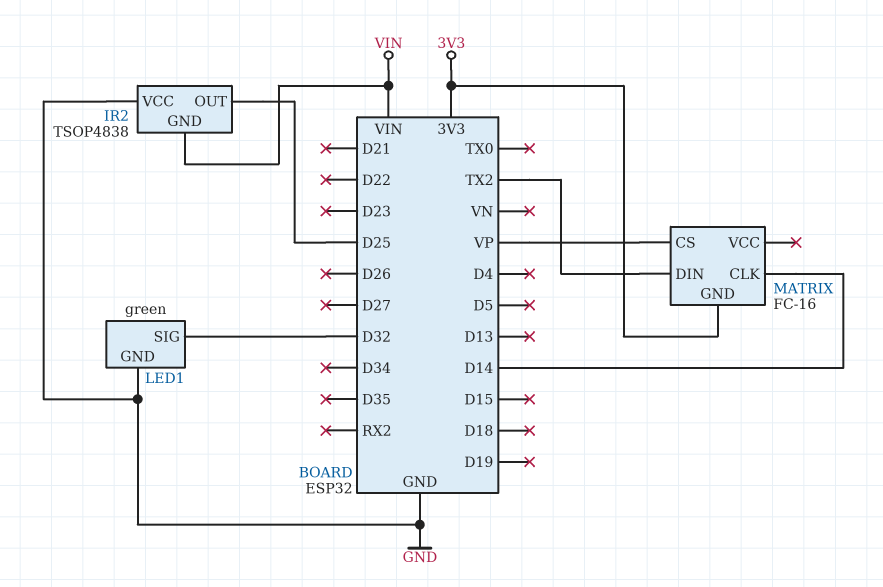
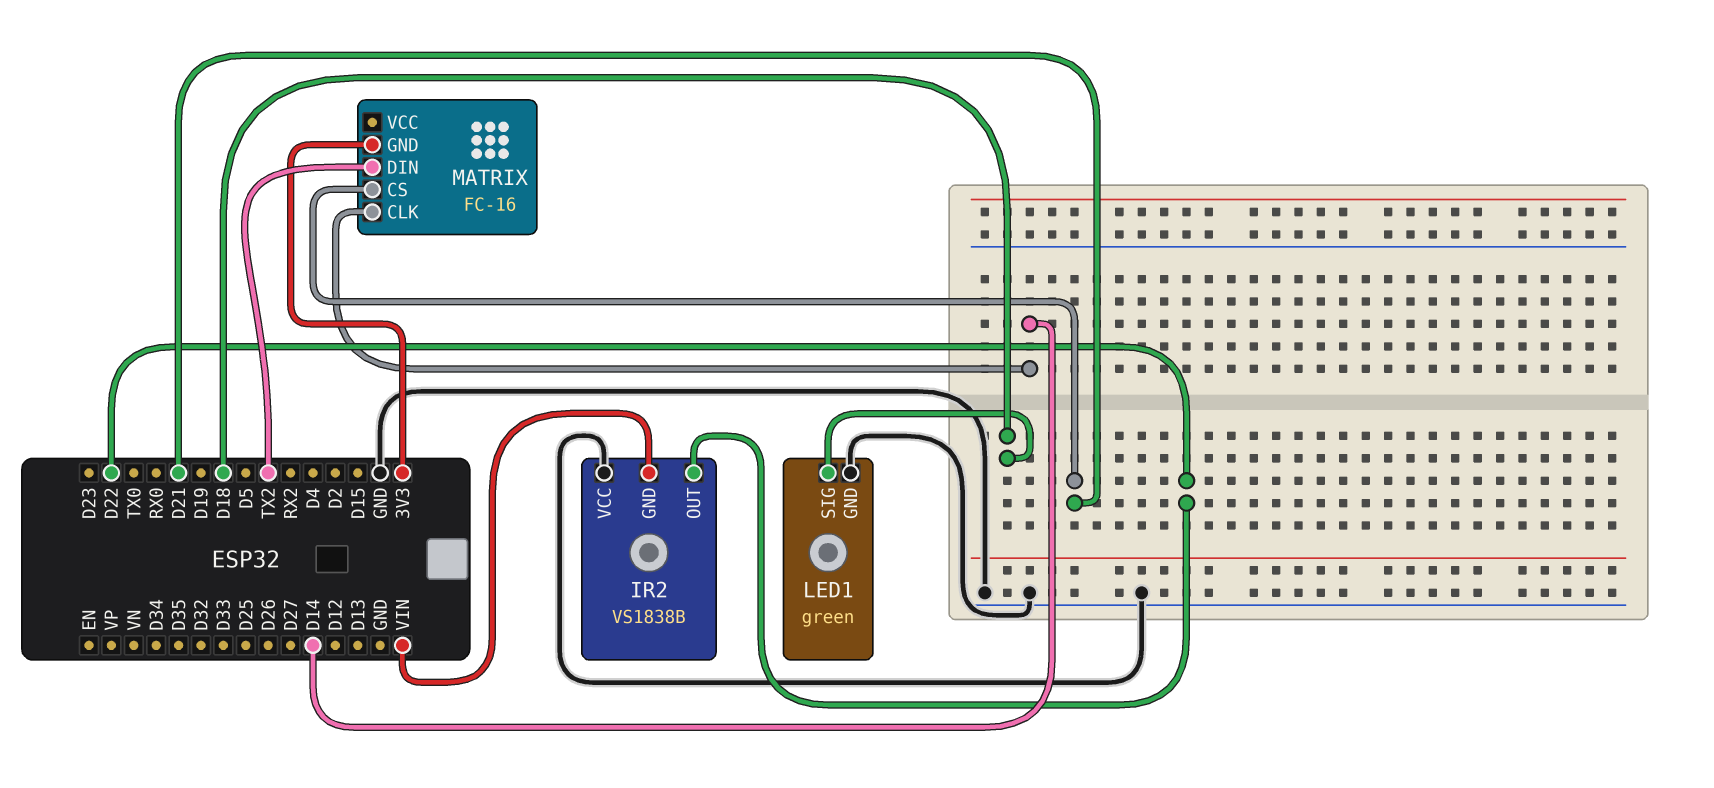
IR2: TSOP4838 -> VS1838B
IR2 pin OUT: D25 -> D22
LED1 pin SIG: D32 -> D18
MATRIX pin CS: VP -> D21

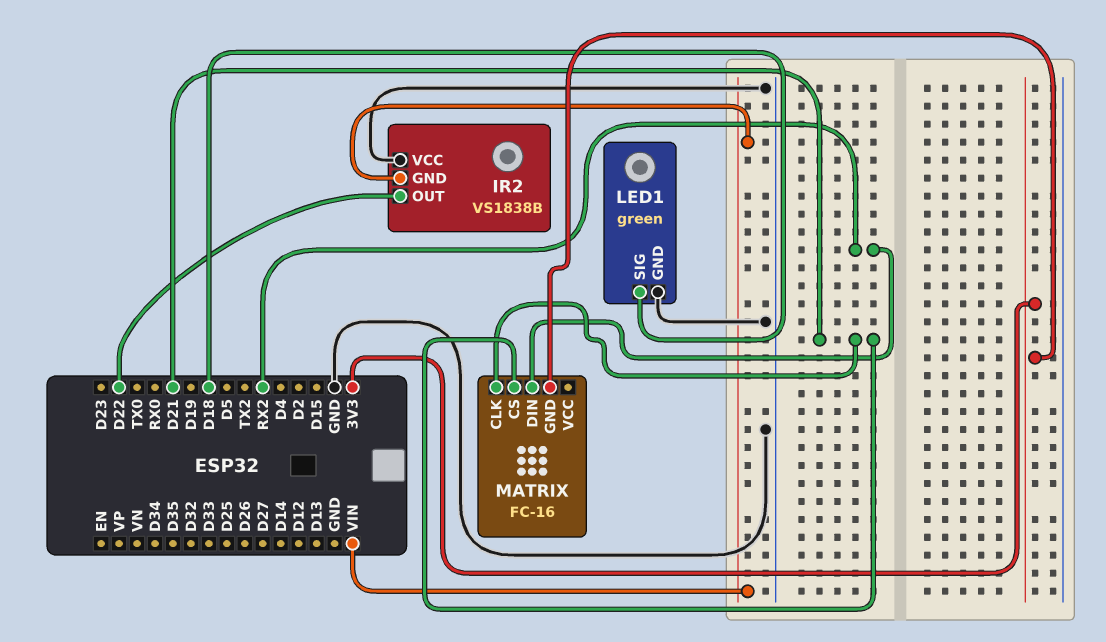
MATRIX pin CLK: D14 -> D21
MATRIX pin DIN: TX2 -> RX2

